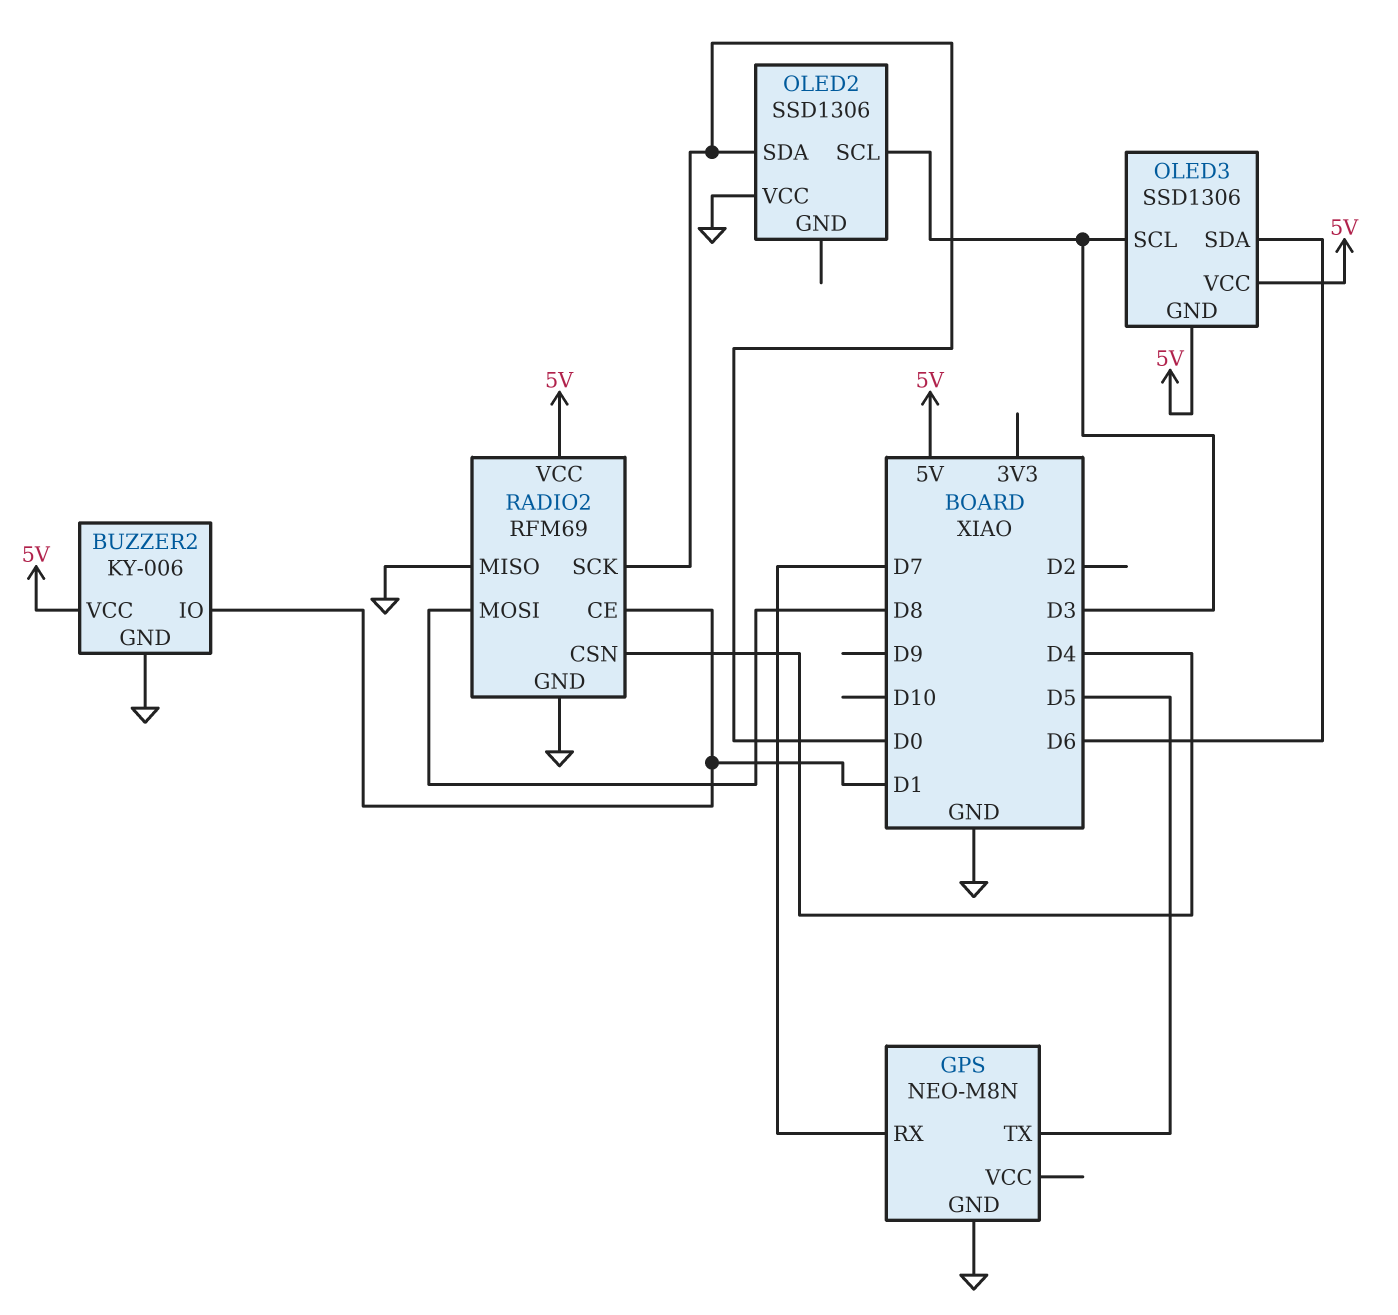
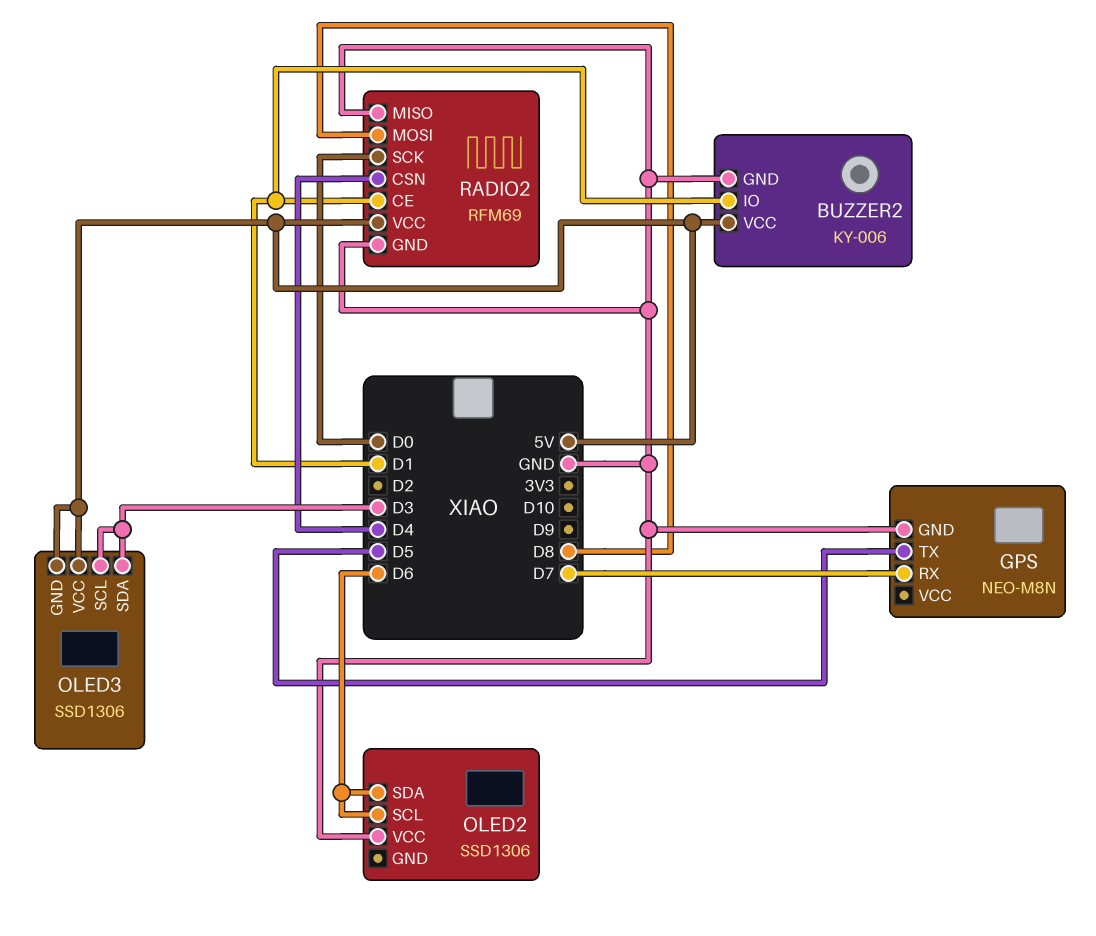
OLED2 pin SCL: D3 -> D6
OLED2 pin SDA: D0 -> D6
OLED3 pin SDA: D6 -> D3

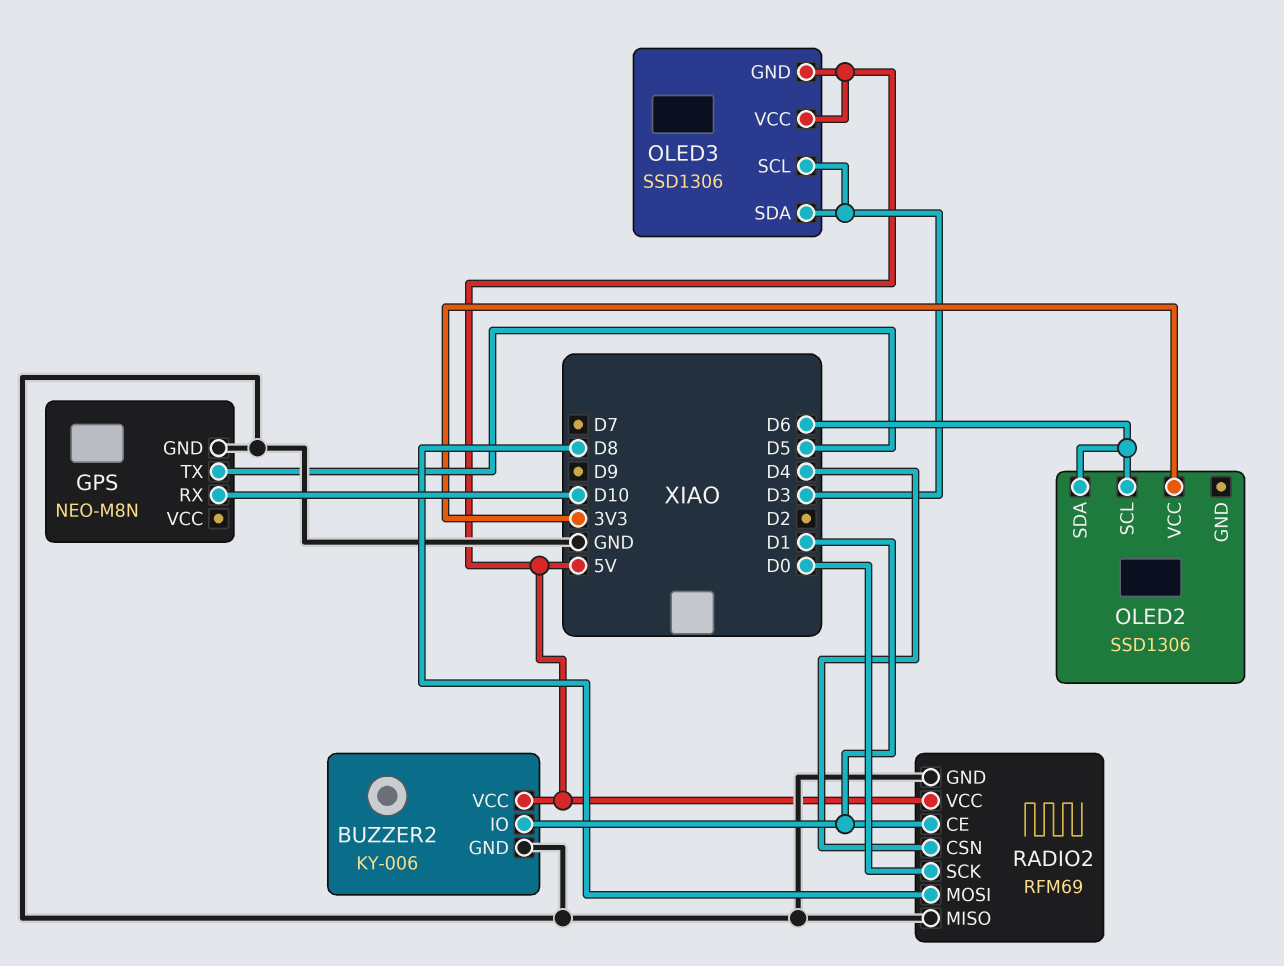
GPS pin RX: D7 -> D10
OLED2 pin VCC: GND -> 3V3

